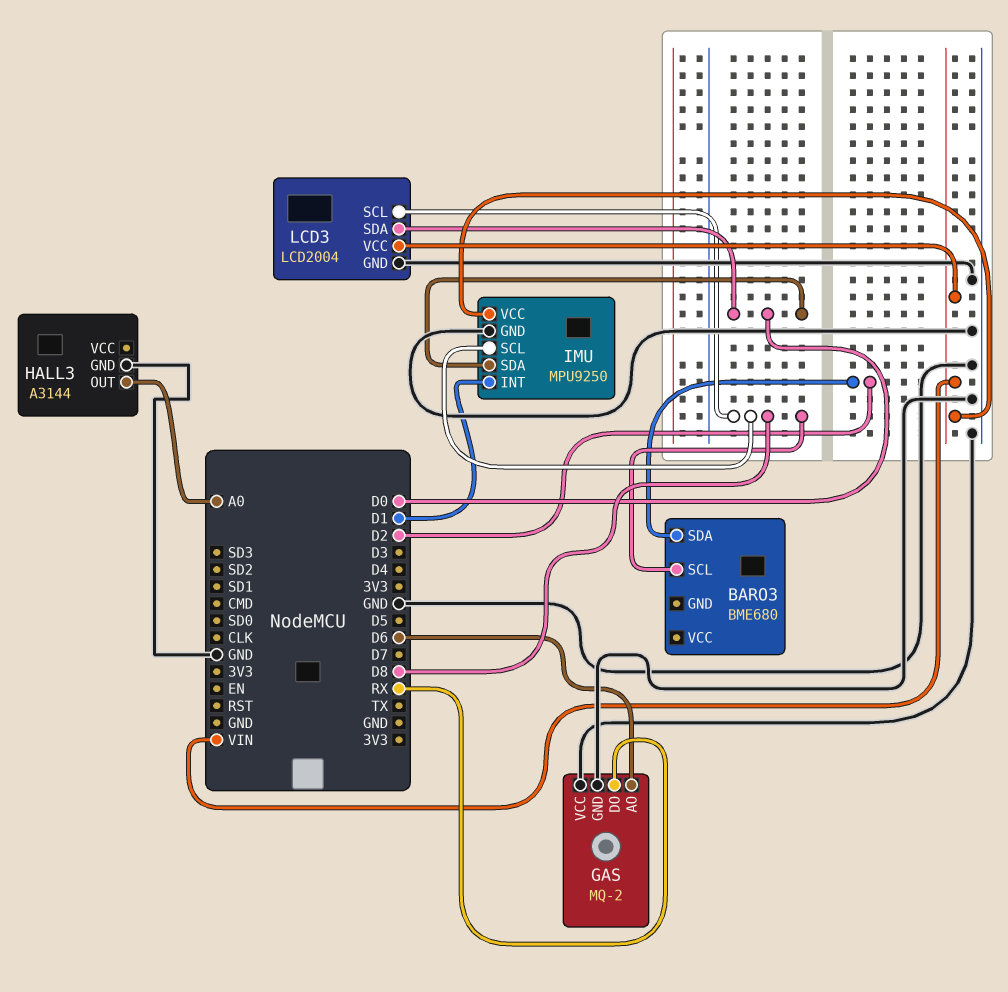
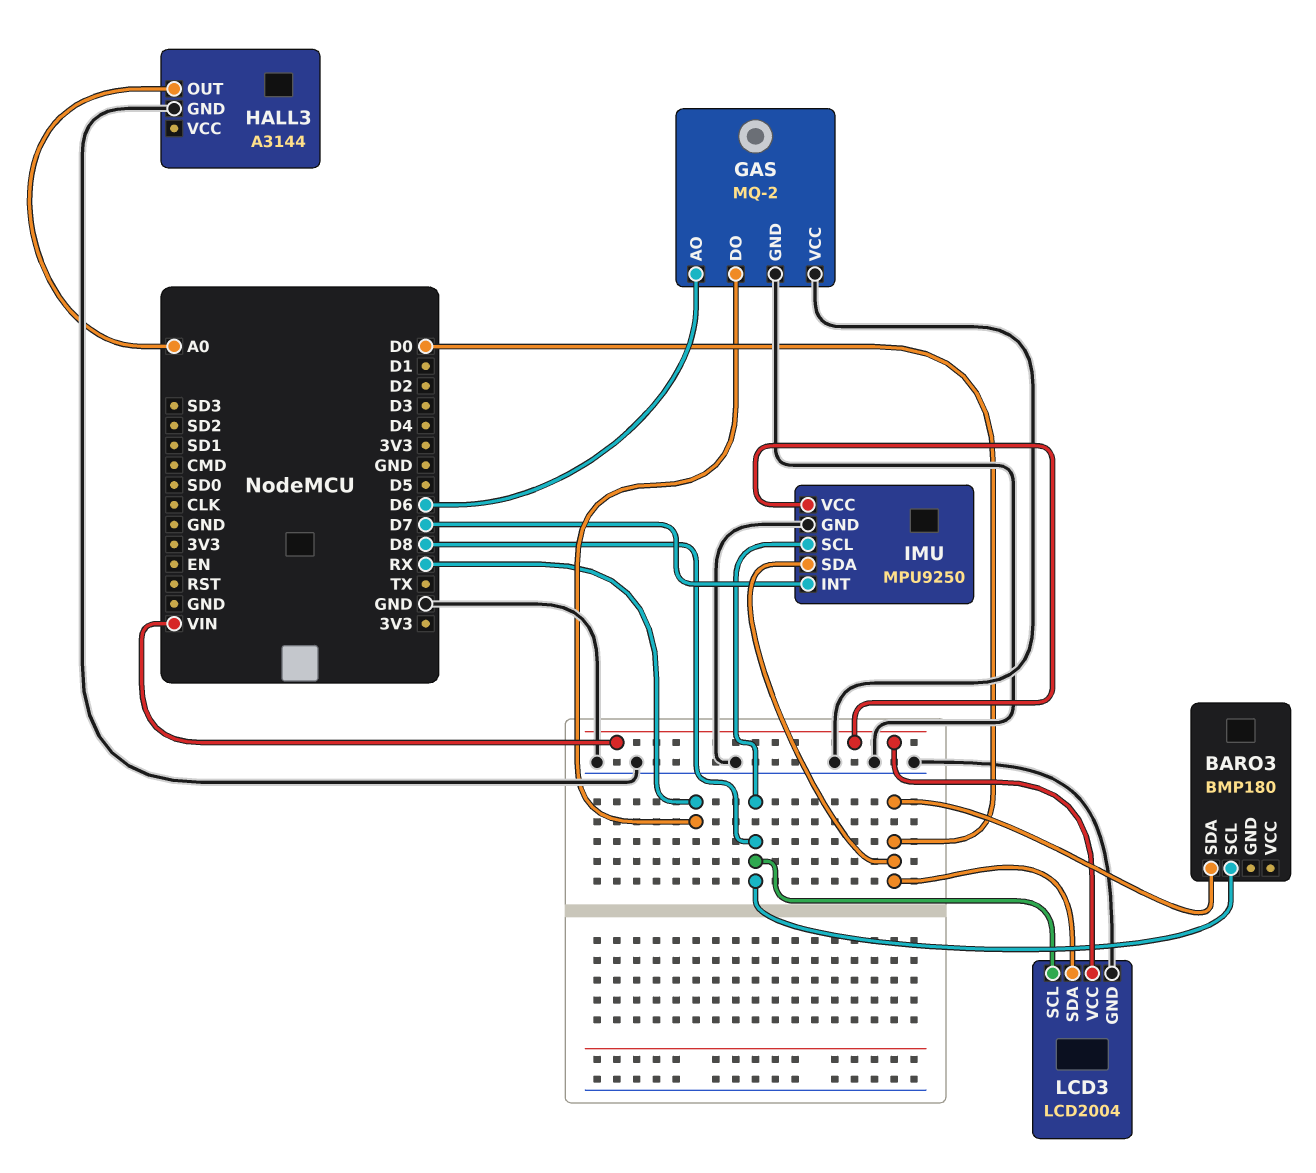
BARO3: BME680 -> BMP180
BARO3 pin SDA: D2 -> D0
IMU pin INT: D1 -> D7

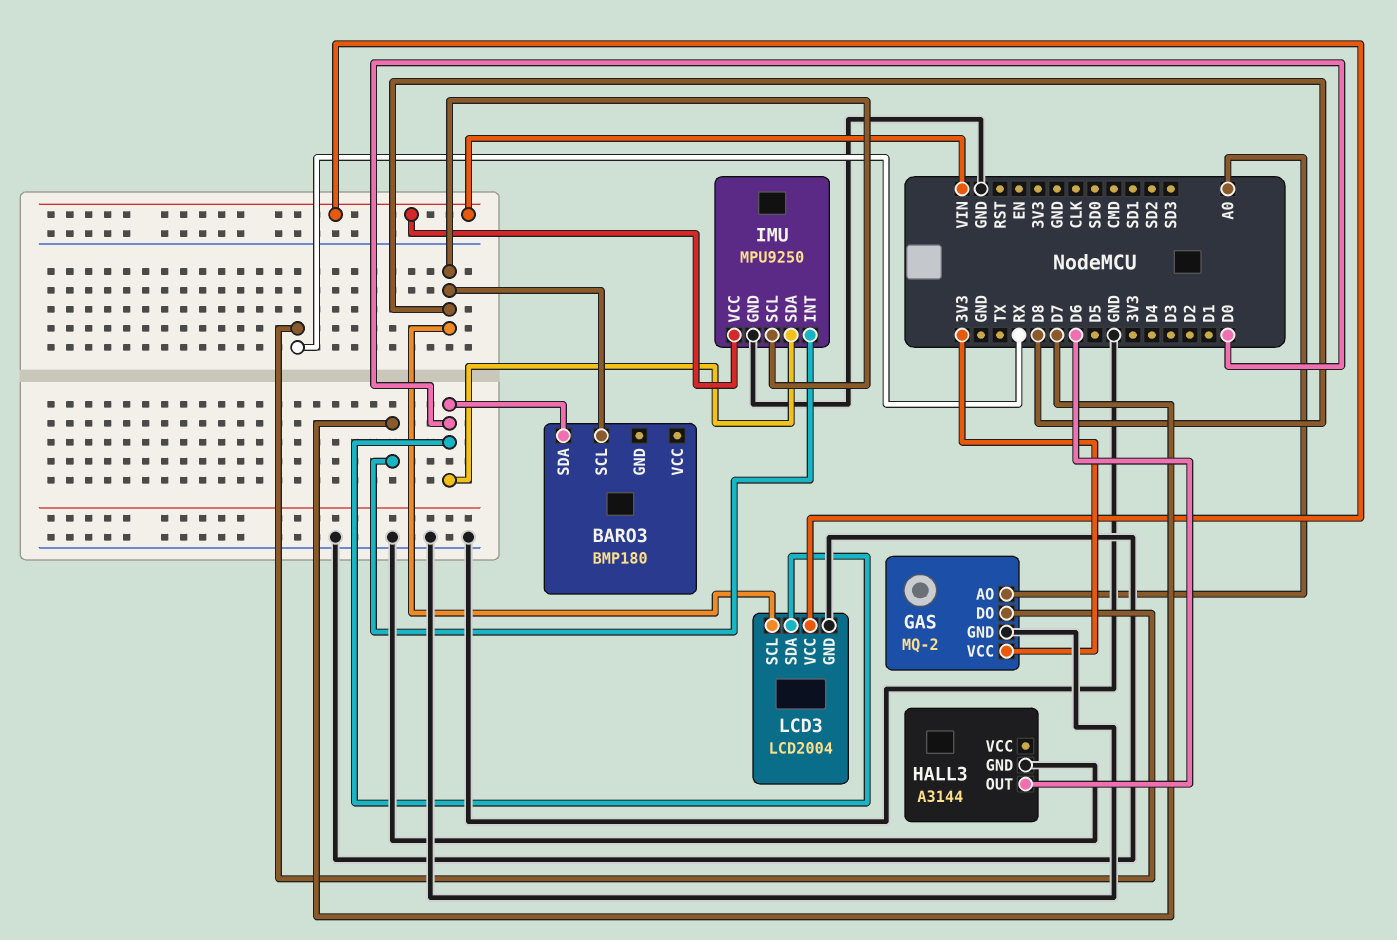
GAS pin AO: D6 -> A0
GAS pin VCC: GND -> 3V3
HALL3 pin OUT: A0 -> D6

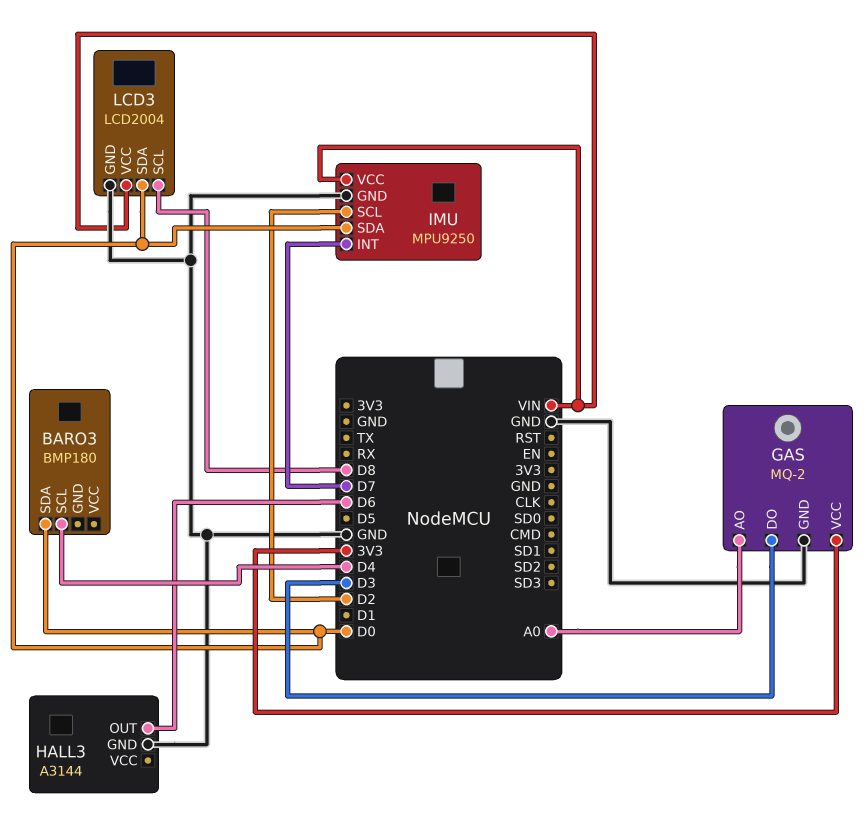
BARO3 pin SCL: D8 -> D4
GAS pin DO: RX -> D3
IMU pin SCL: D8 -> D2

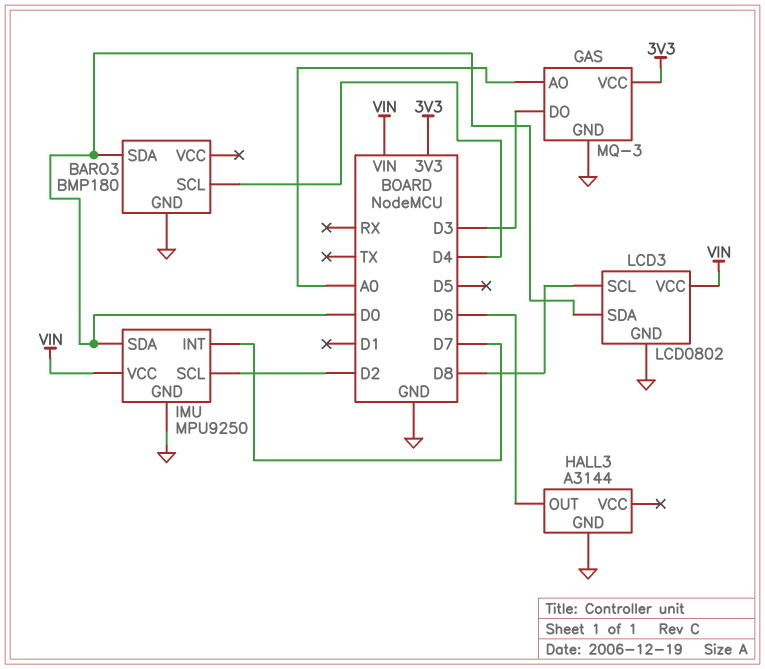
BARO3 pin GND: none -> GND
GAS: MQ-2 -> MQ-3
LCD3: LCD2004 -> LCD0802

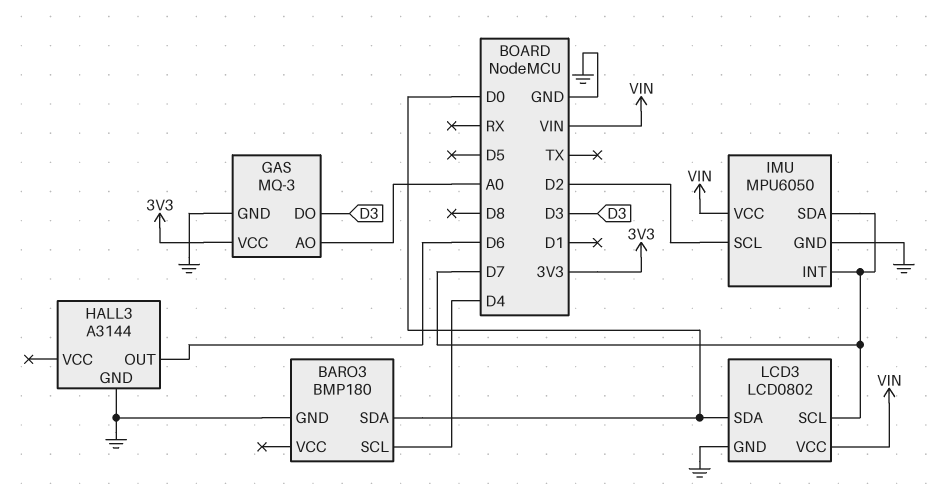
IMU: MPU9250 -> MPU6050
IMU pin SDA: D0 -> D7
LCD3 pin SCL: D8 -> D7

